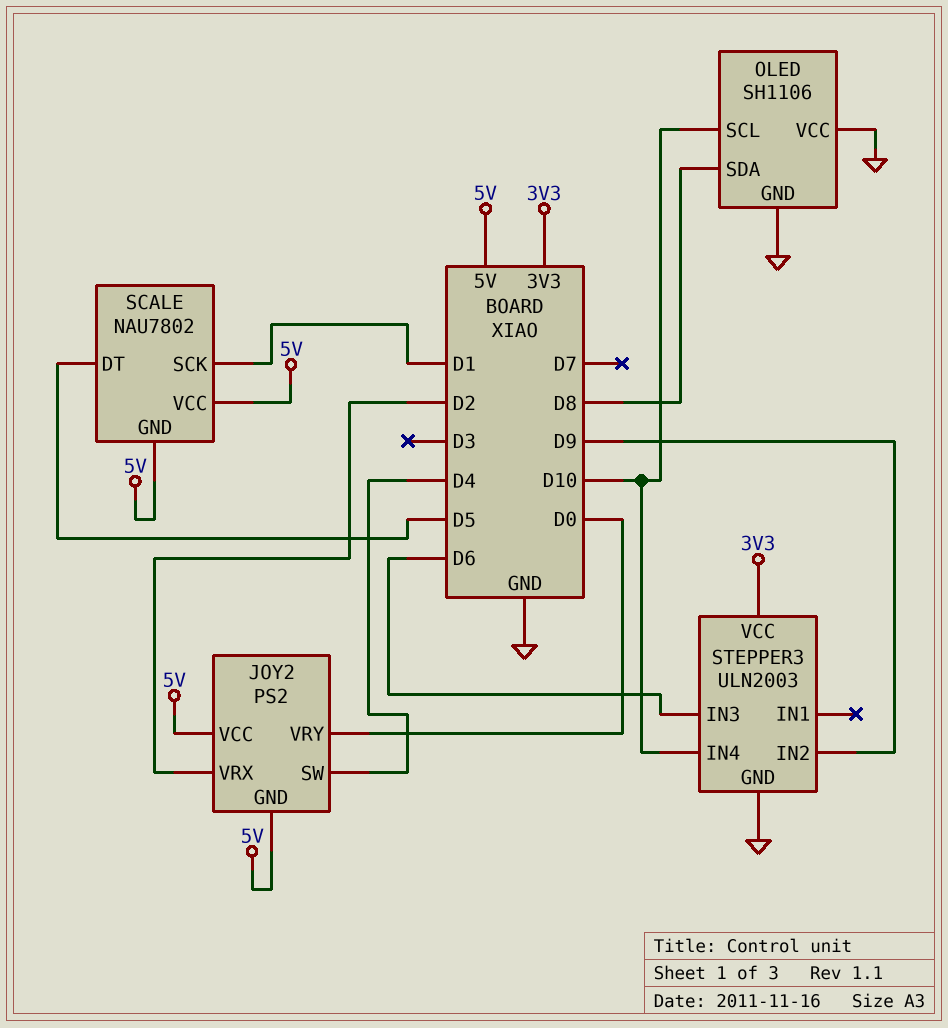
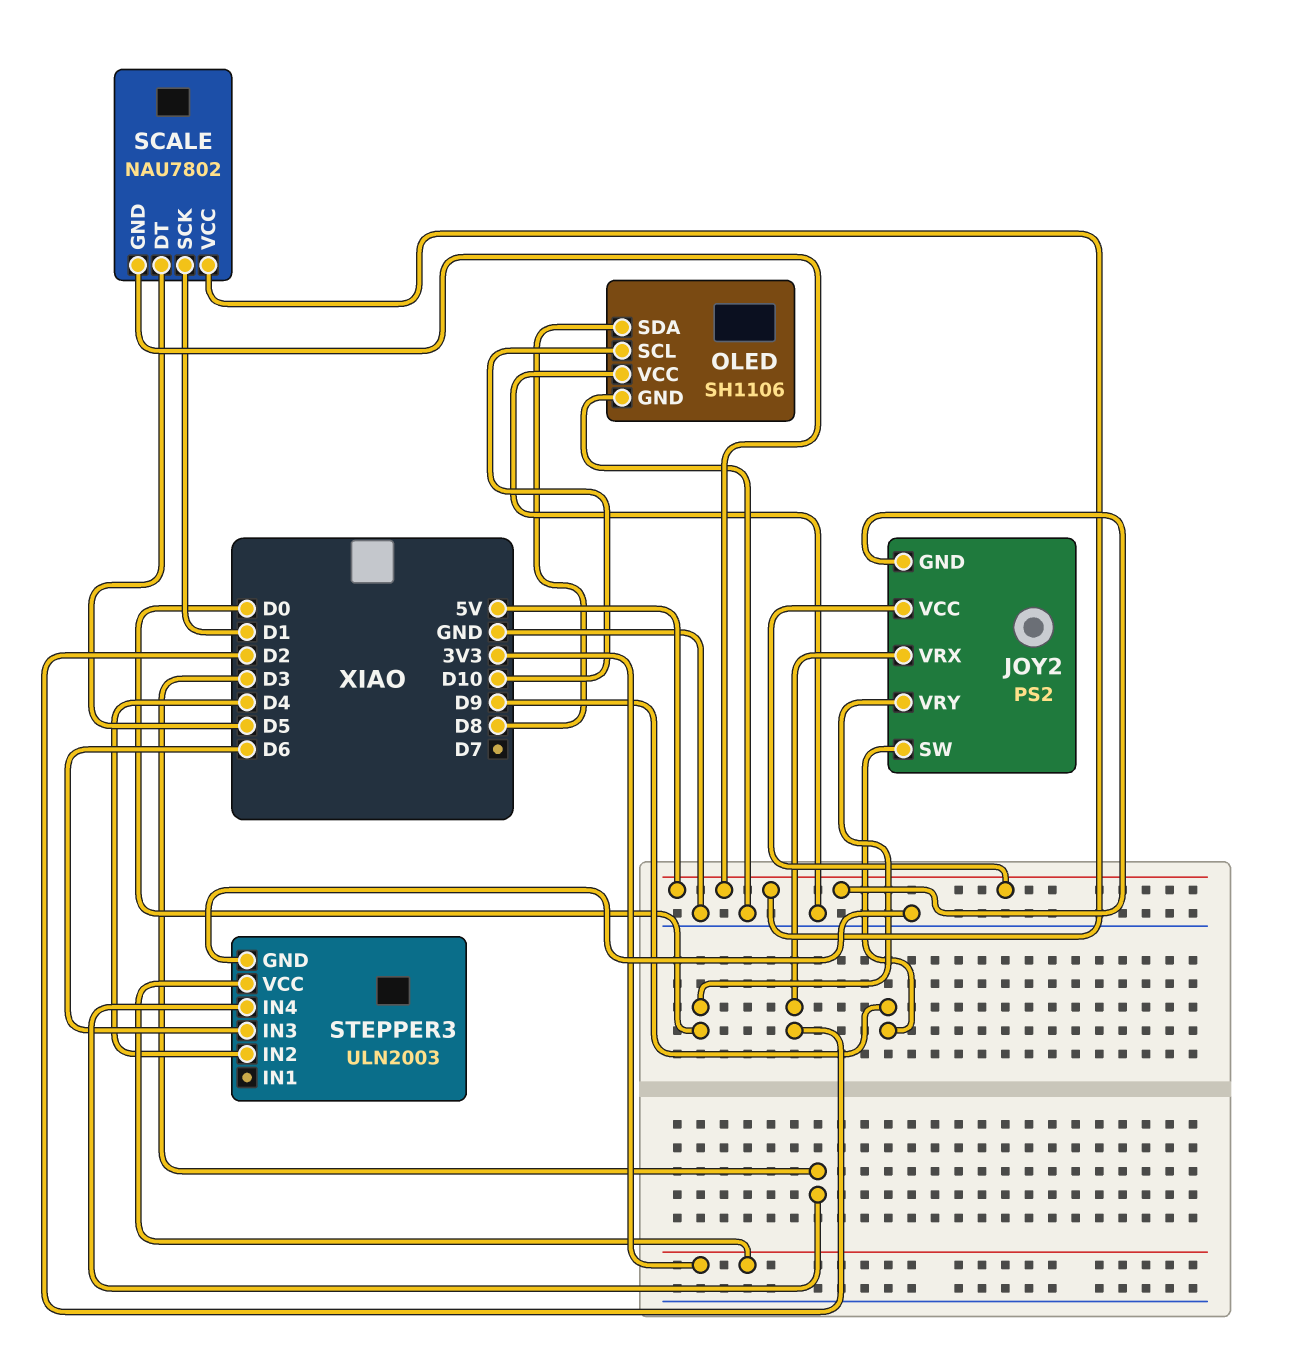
JOY2 pin SW: D4 -> D9
STEPPER3 pin IN2: D9 -> D4
STEPPER3 pin IN4: D10 -> D3

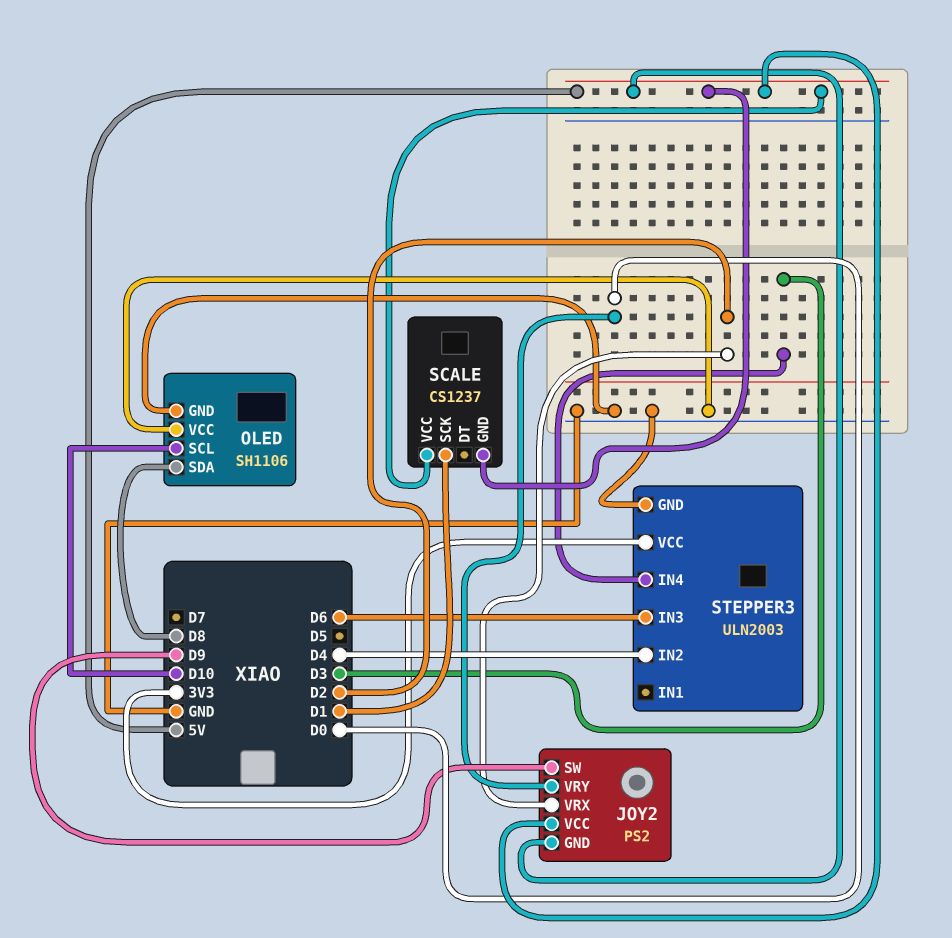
SCALE: NAU7802 -> CS1237
SCALE pin DT: D5 -> none

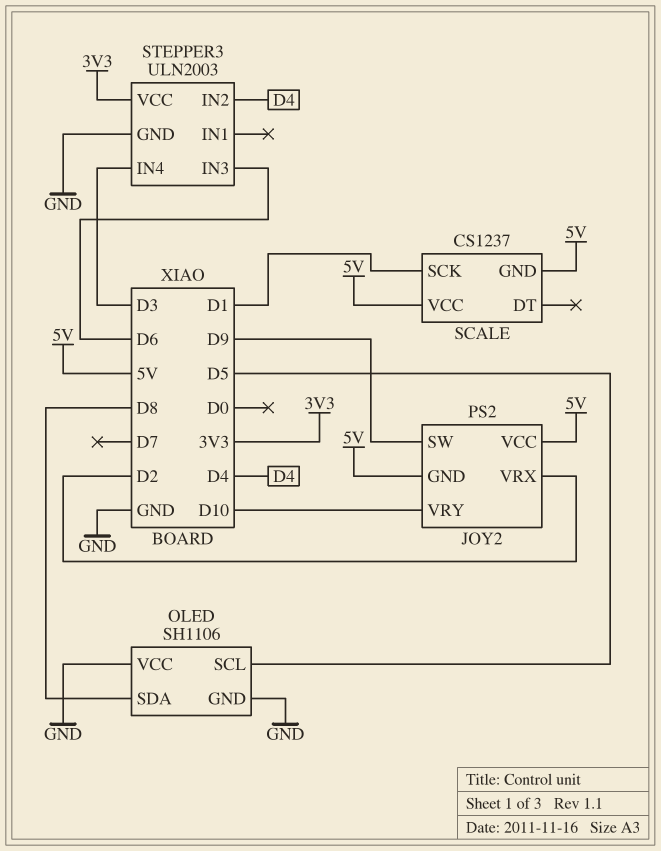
JOY2 pin VRY: D0 -> D10
OLED pin SCL: D10 -> D5

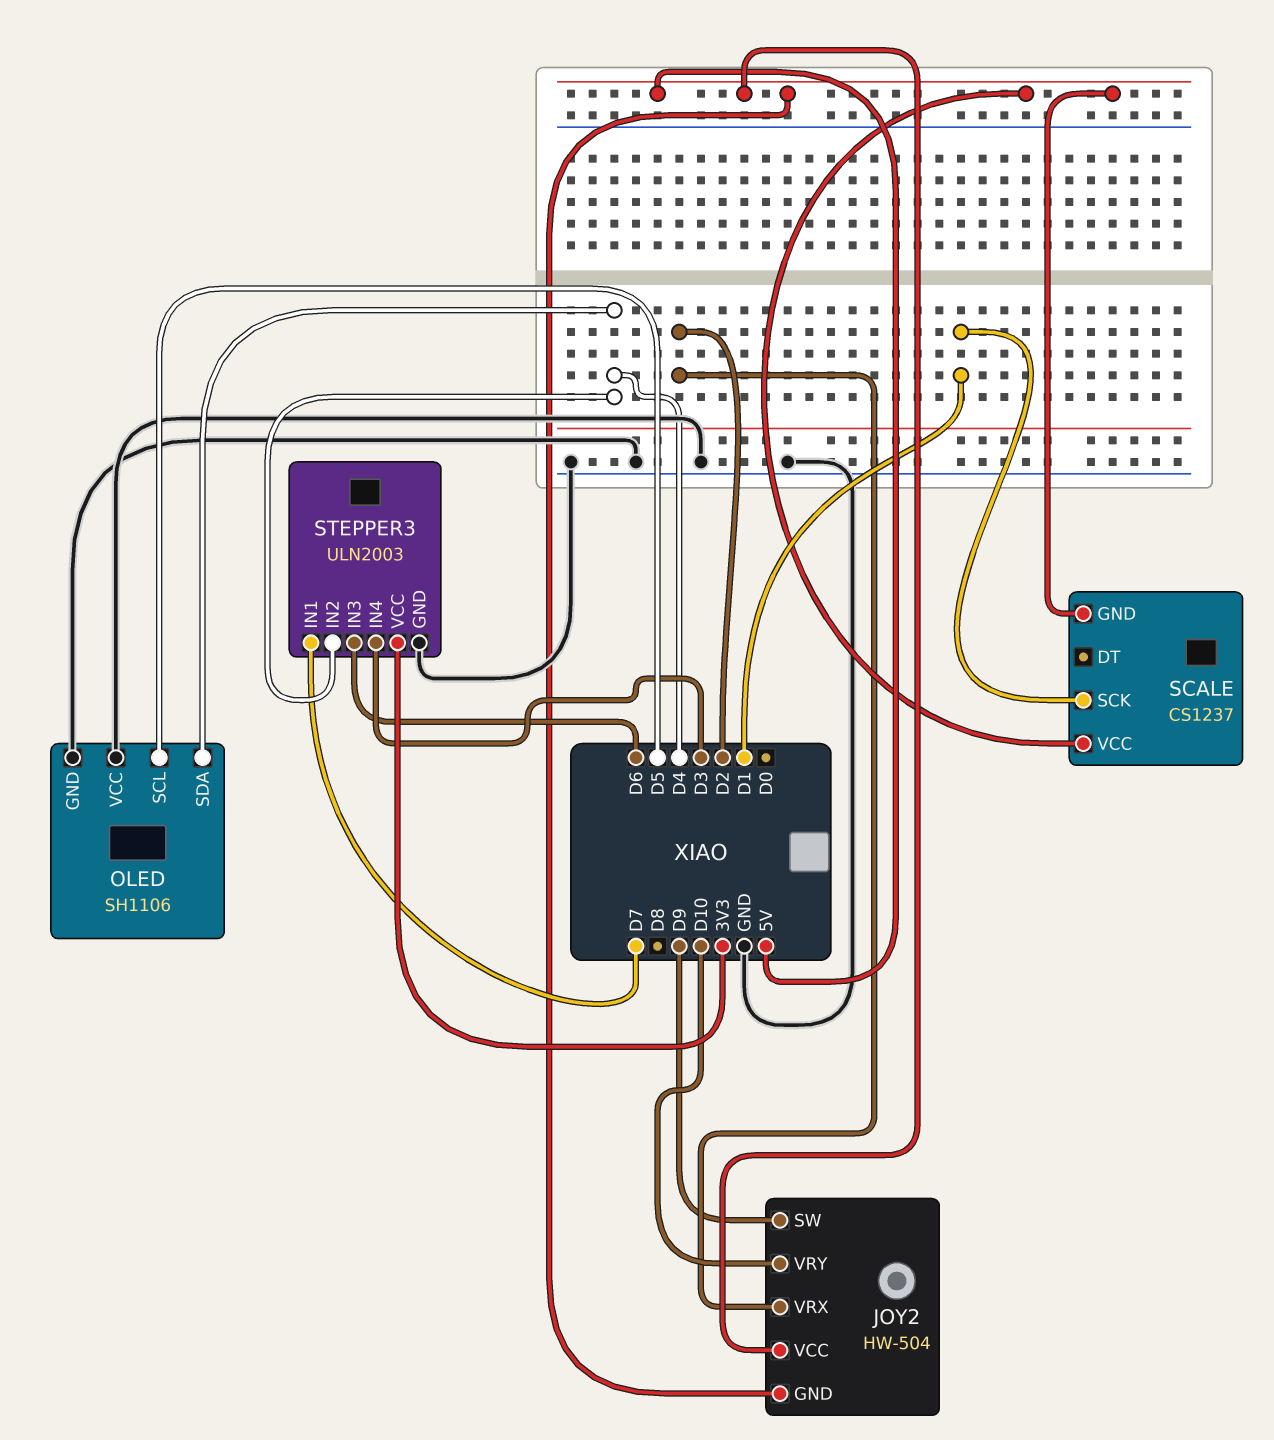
JOY2: PS2 -> HW-504
OLED pin SDA: D8 -> D4
STEPPER3 pin IN1: none -> D7

